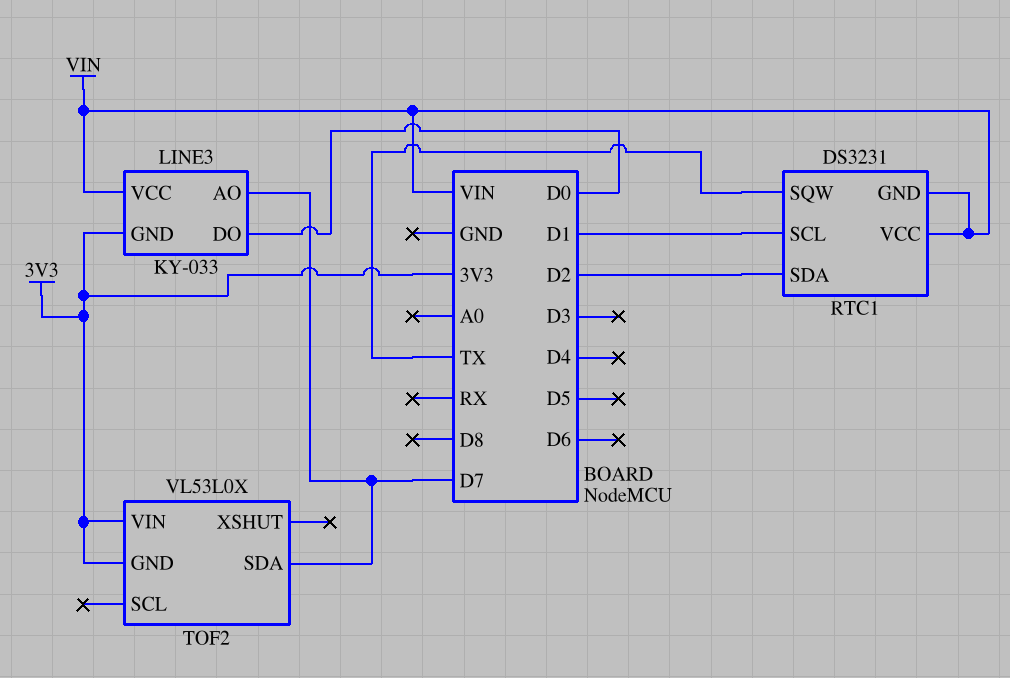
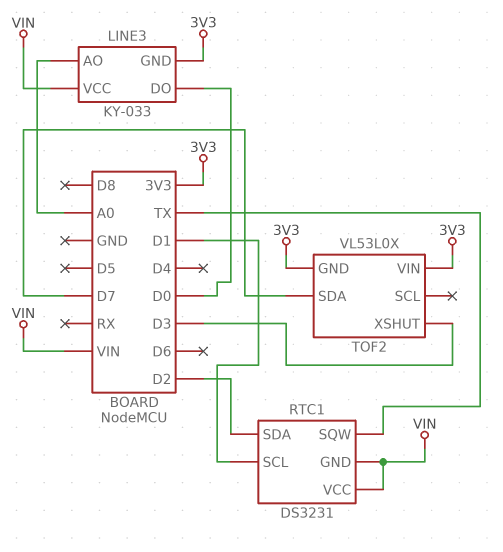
LINE3 pin AO: D7 -> A0
TOF2 pin XSHUT: none -> D3

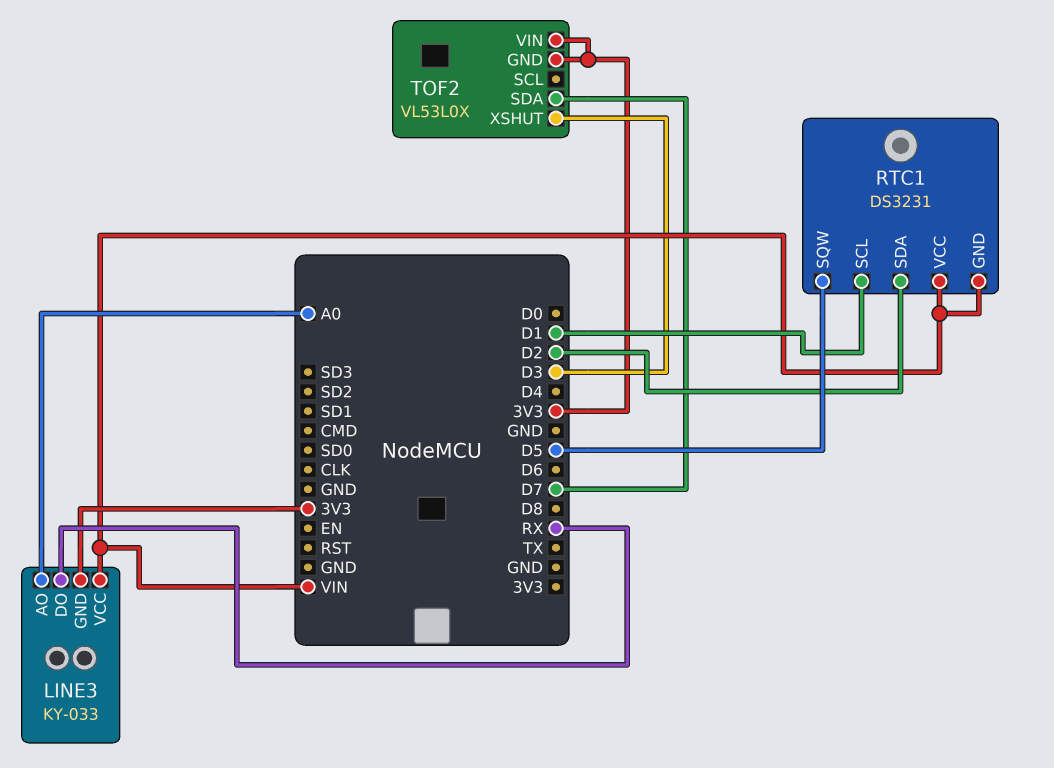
LINE3 pin DO: D0 -> RX
RTC1 pin SQW: TX -> D5

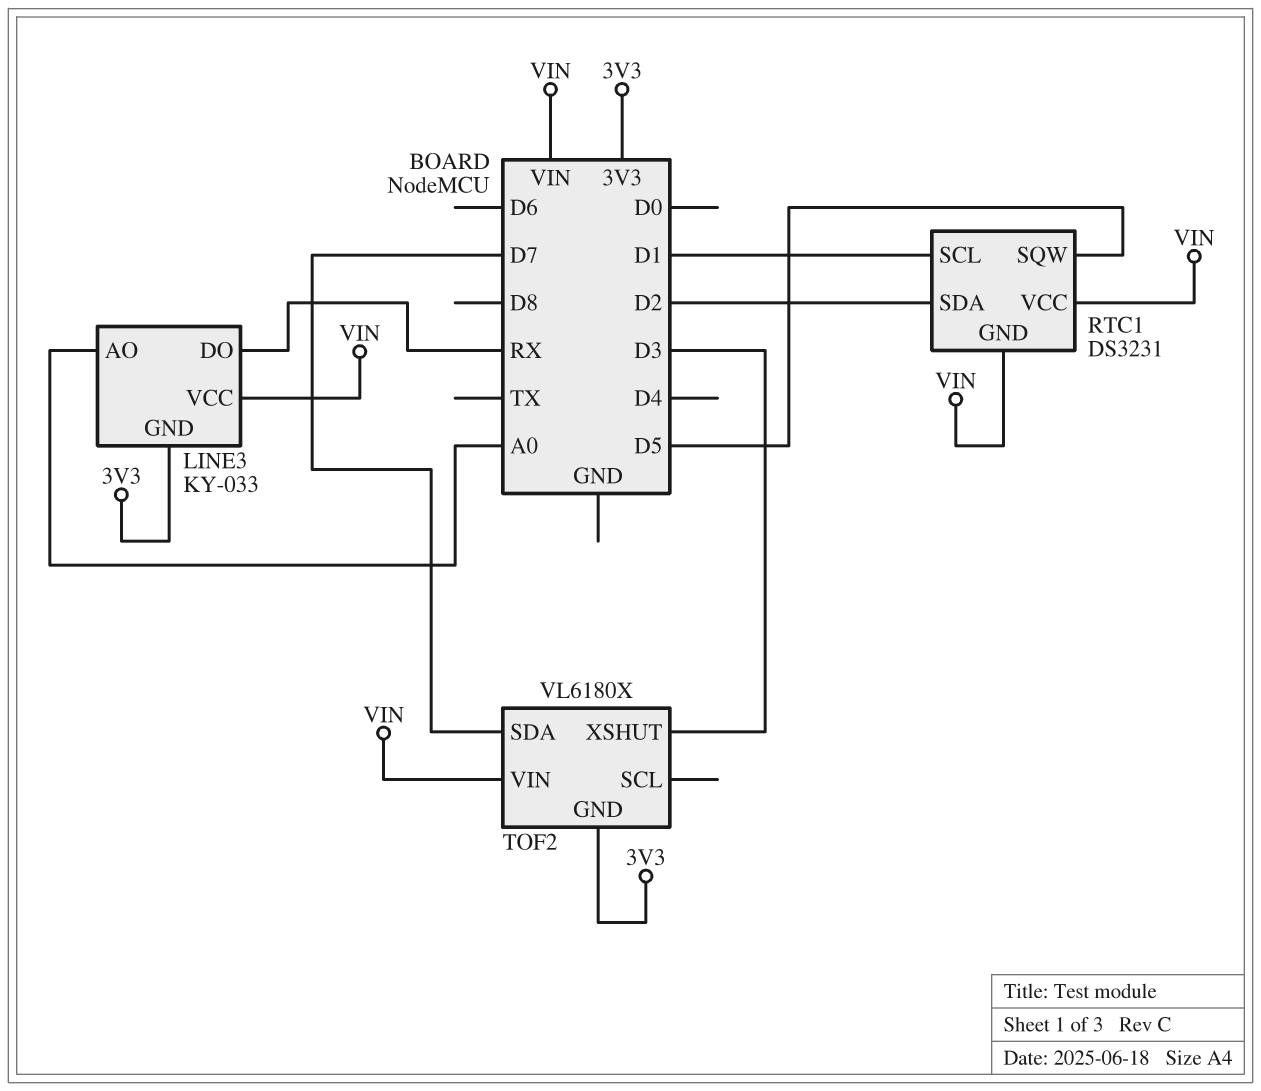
TOF2: VL53L0X -> VL6180X
TOF2 pin VIN: 3V3 -> VIN

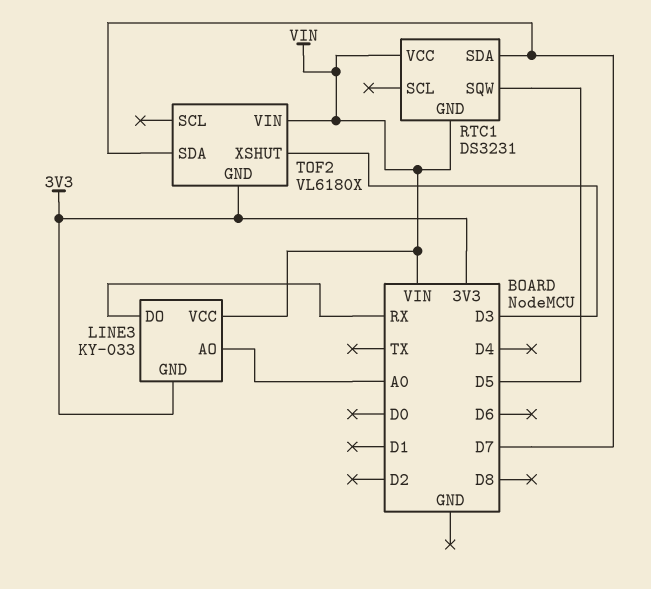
RTC1 pin SCL: D1 -> none
RTC1 pin SDA: D2 -> D7

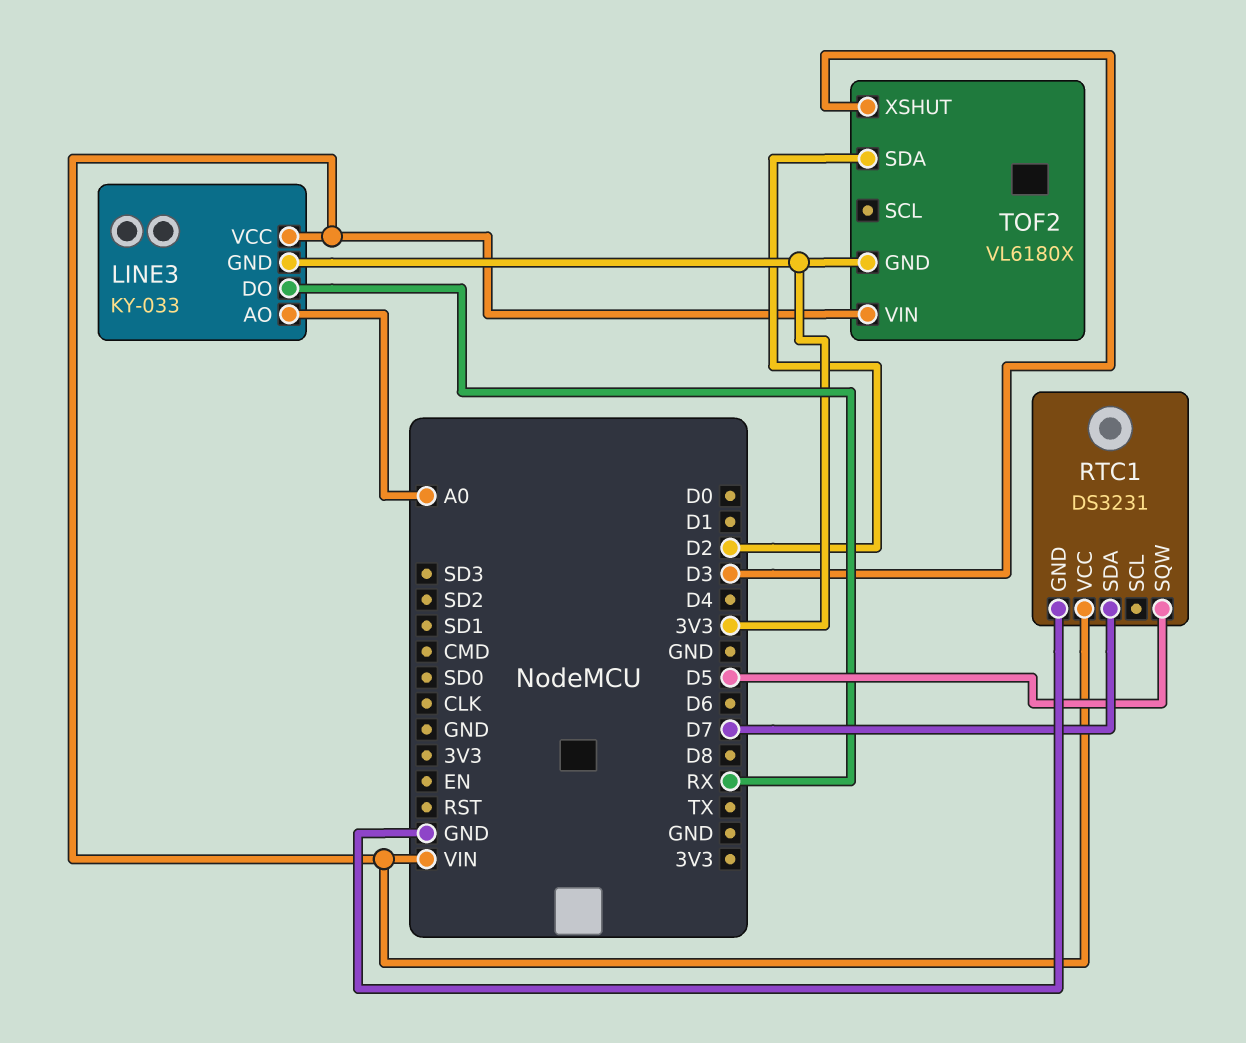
RTC1 pin GND: VIN -> GND
TOF2 pin SDA: D7 -> D2

